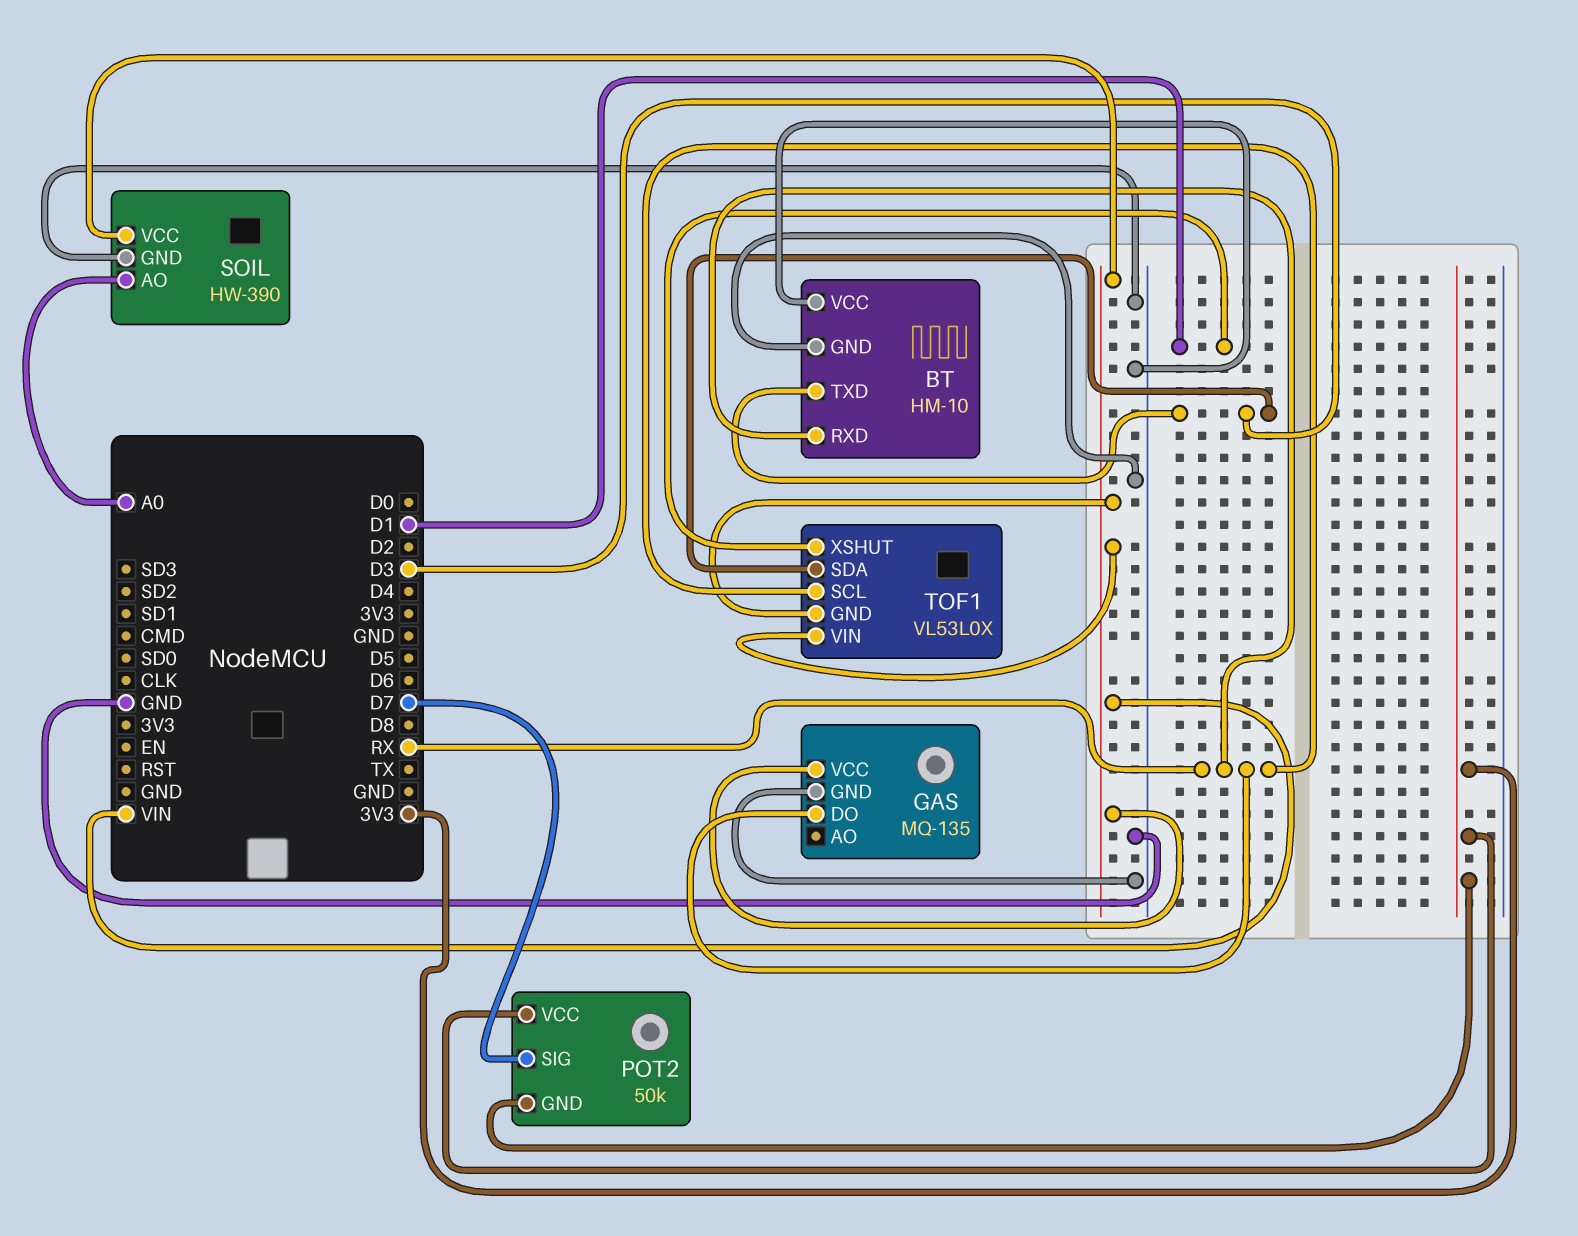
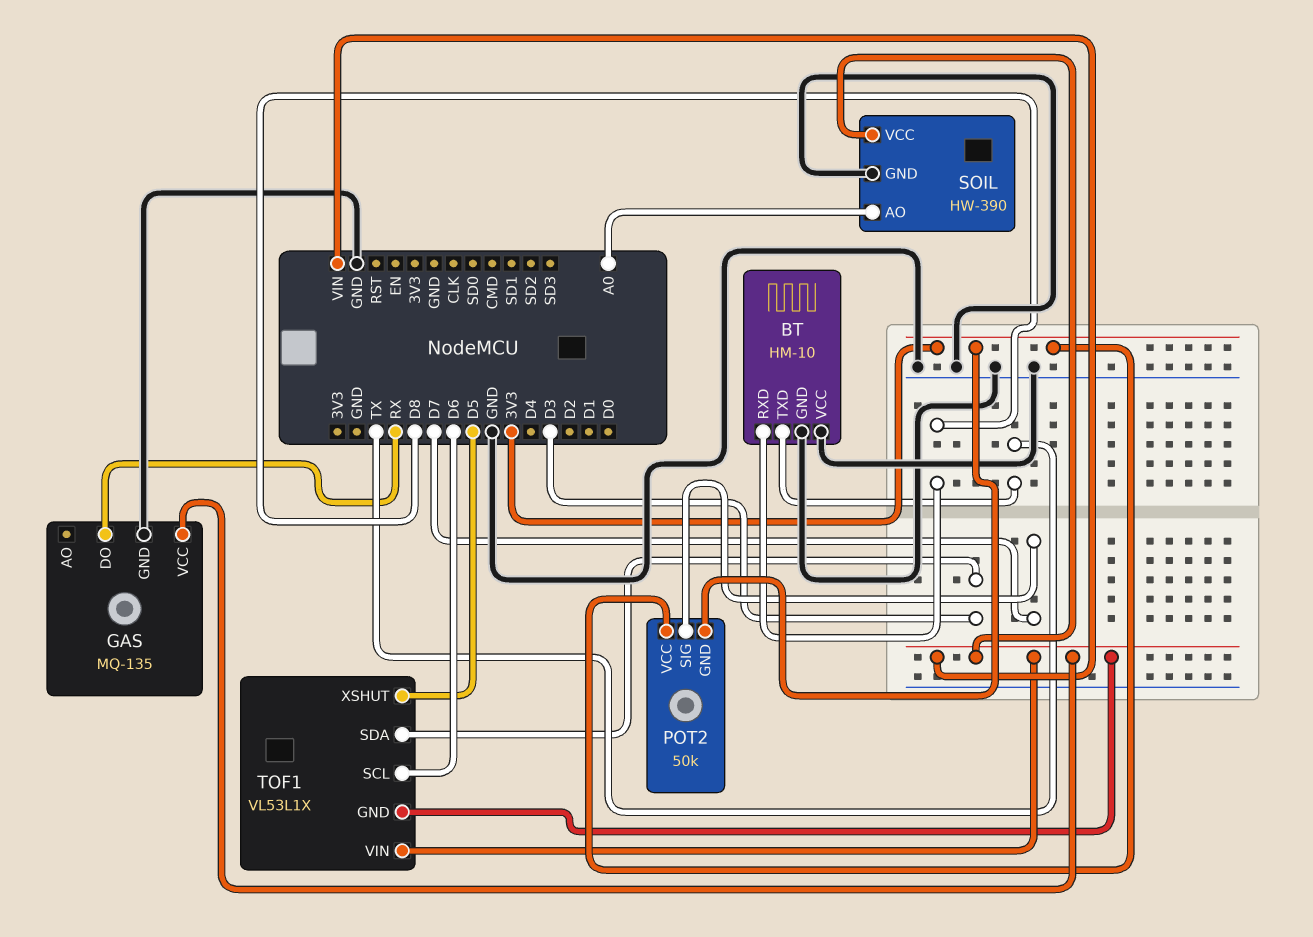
BT pin RXD: RX -> D8
BT pin TXD: D3 -> TX
TOF1: VL53L0X -> VL53L1X
TOF1 pin SCL: RX -> D6
TOF1 pin XSHUT: D1 -> D5

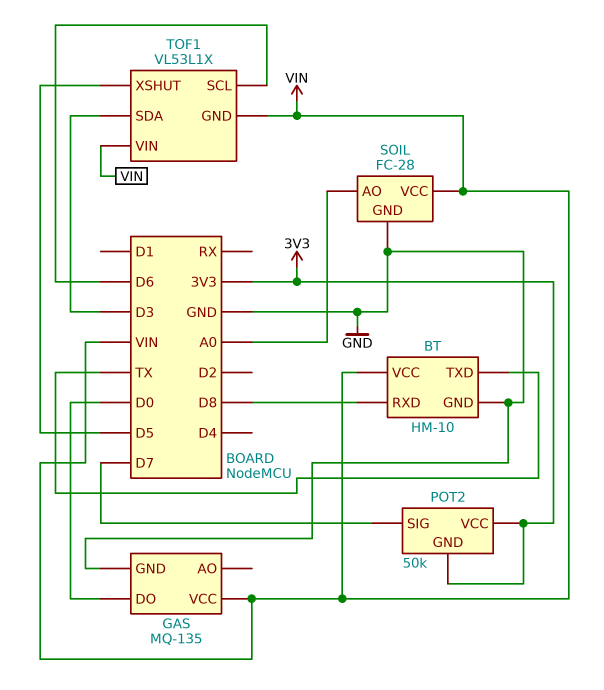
BT pin VCC: GND -> VIN
GAS pin DO: RX -> D0
SOIL: HW-390 -> FC-28

